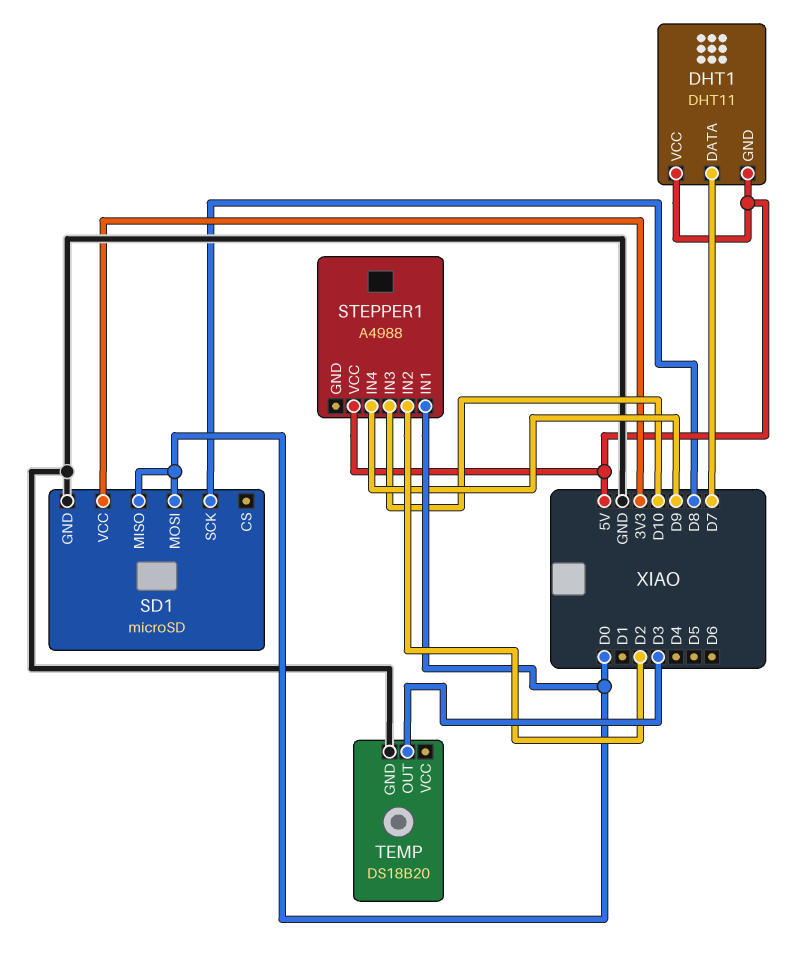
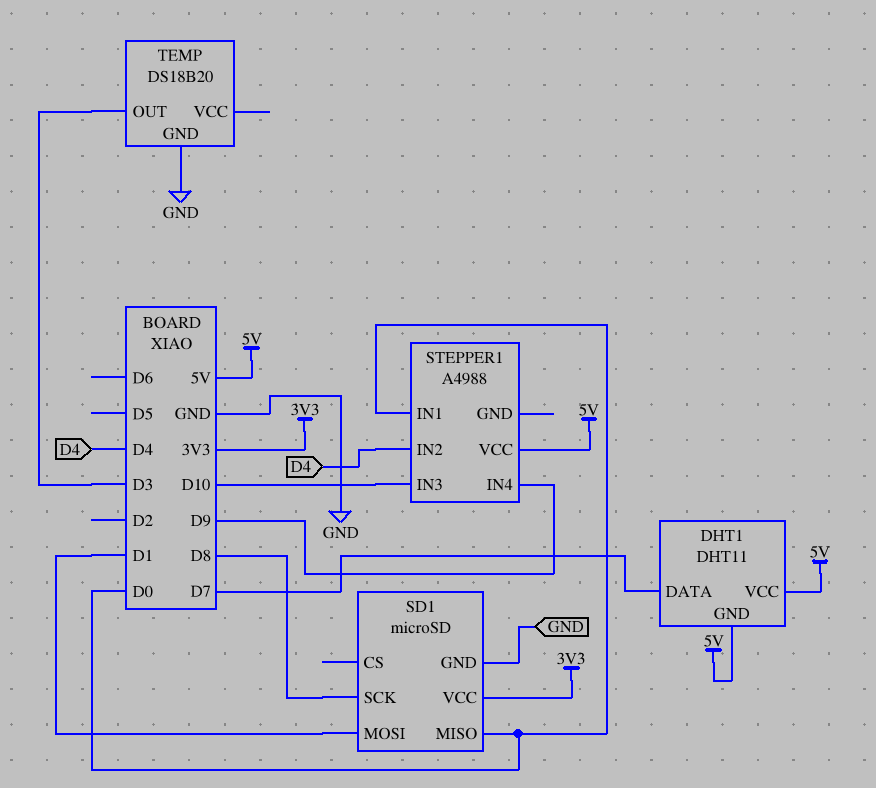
SD1 pin MOSI: D0 -> D1
STEPPER1 pin IN2: D2 -> D4

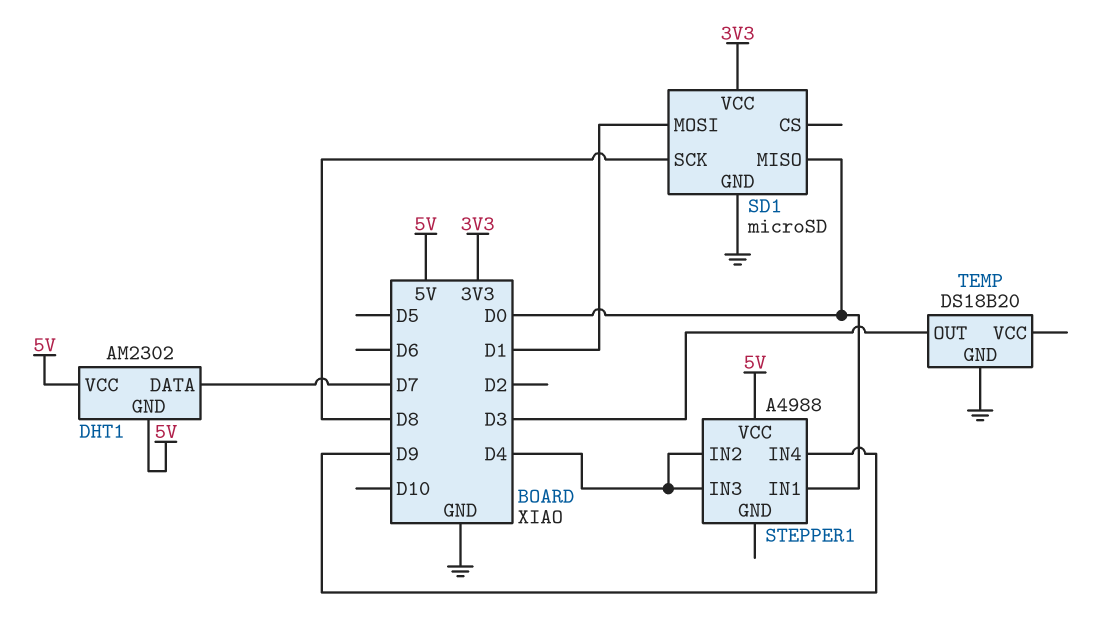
DHT1: DHT11 -> AM2302
STEPPER1 pin IN3: D10 -> D4

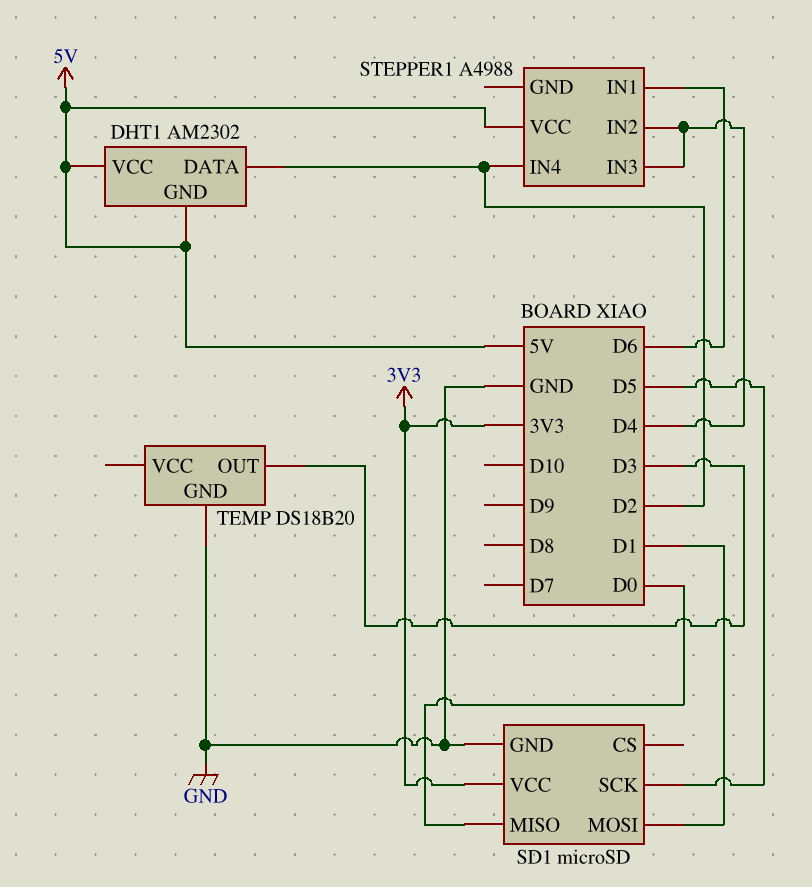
DHT1 pin DATA: D7 -> D2
SD1 pin SCK: D8 -> D5
STEPPER1 pin IN1: D0 -> D6
STEPPER1 pin IN4: D9 -> D2

